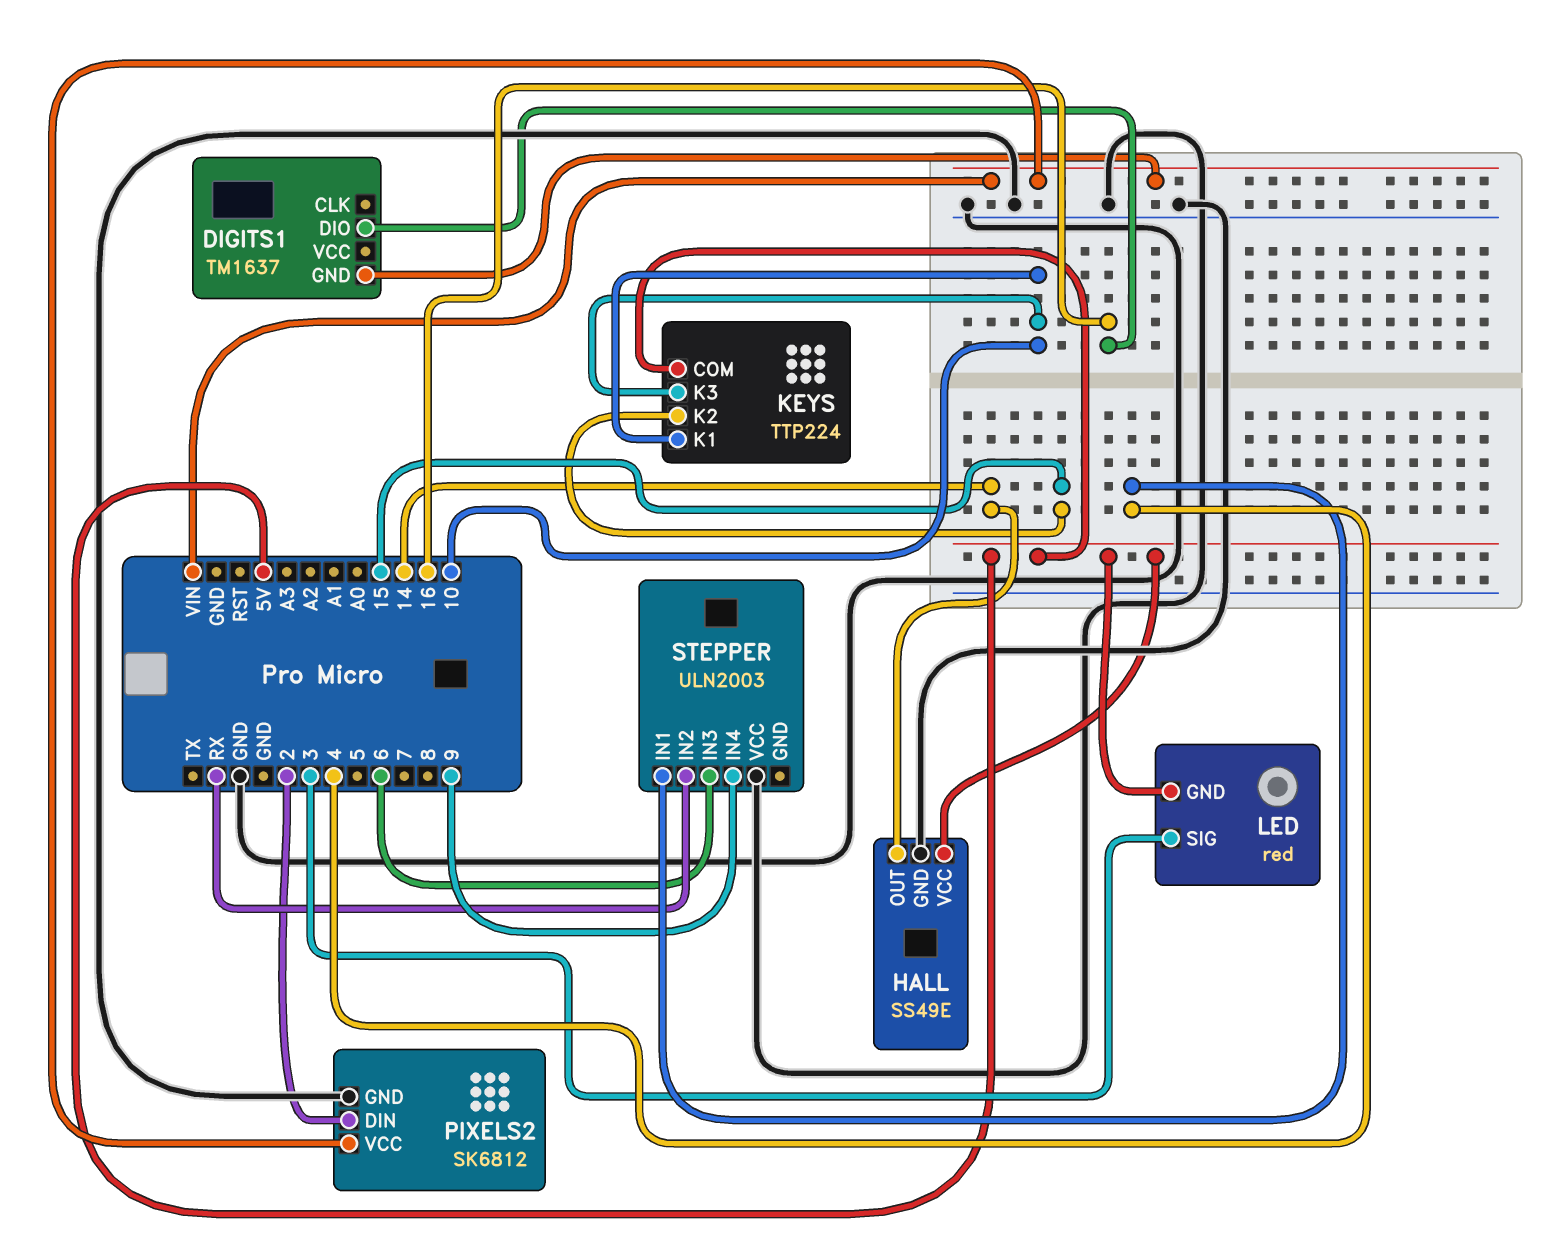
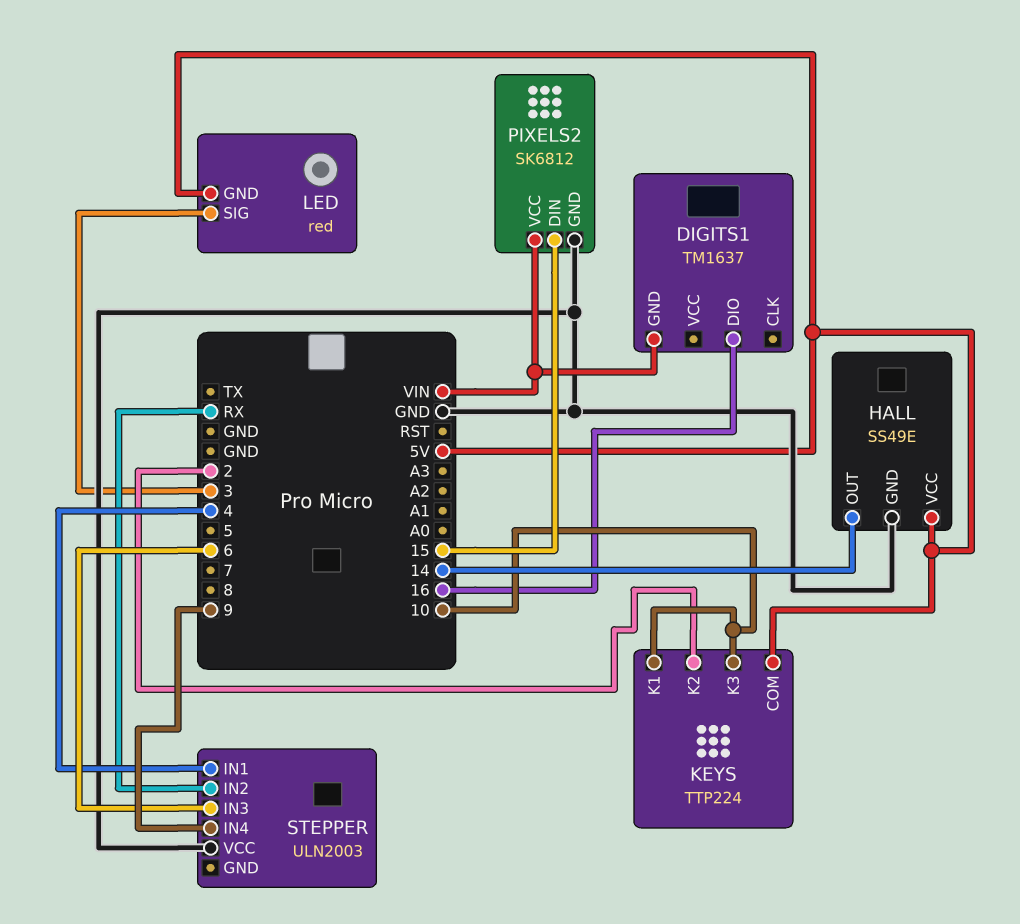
KEYS pin K2: 15 -> 2
PIXELS2 pin DIN: 2 -> 15

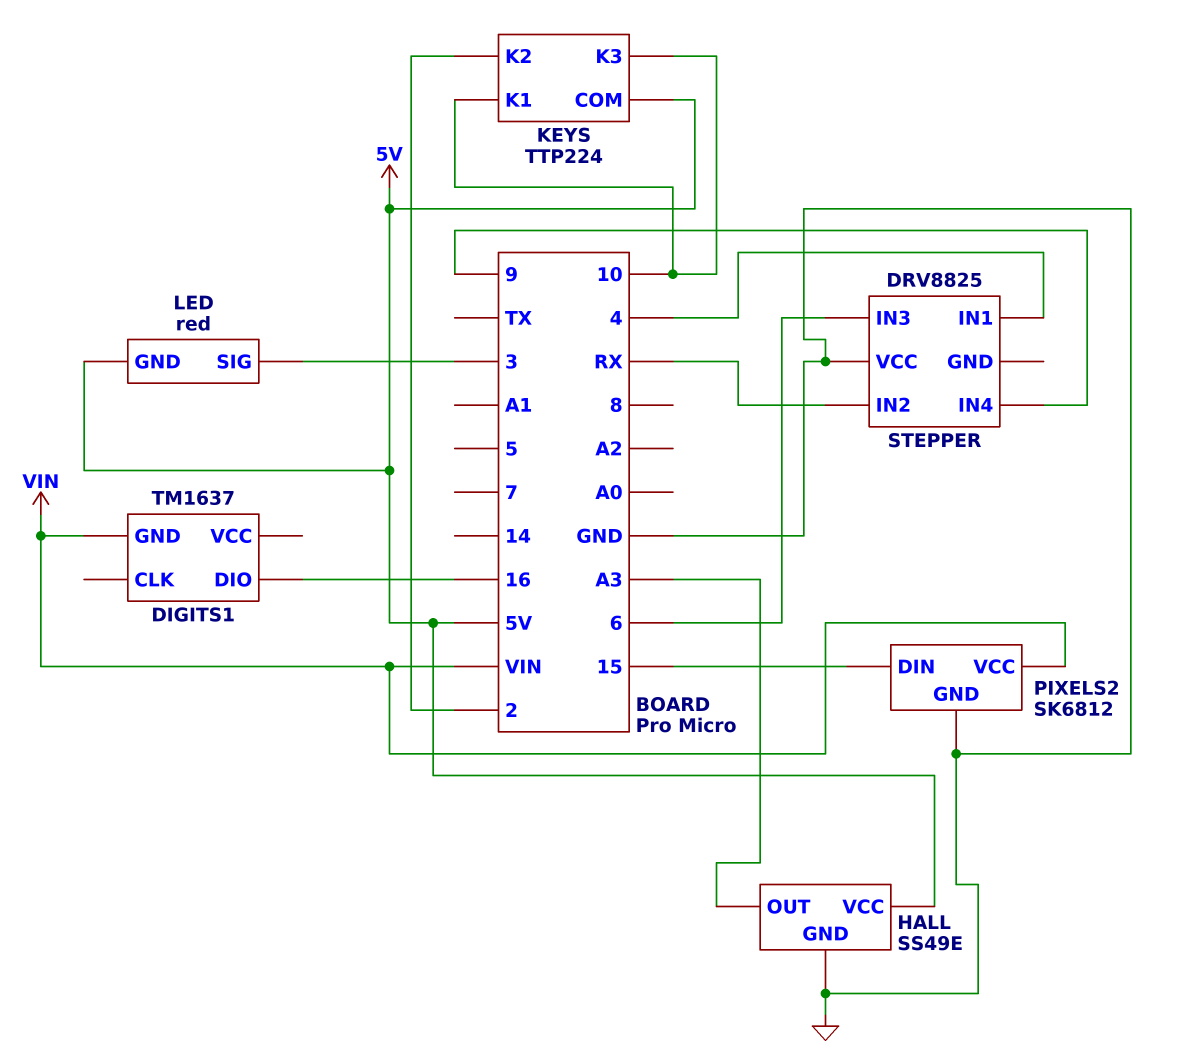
HALL pin OUT: 14 -> A3
STEPPER: ULN2003 -> DRV8825

